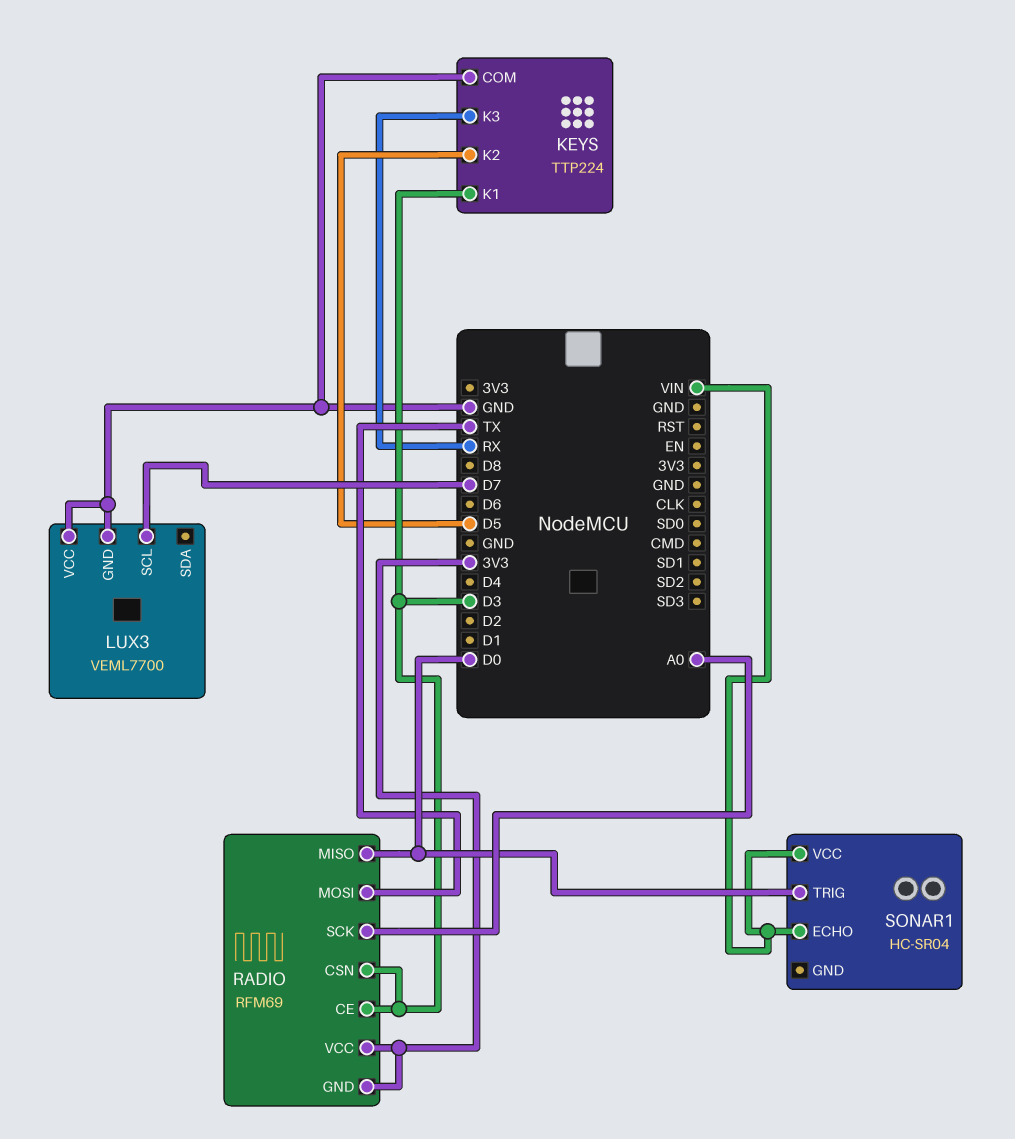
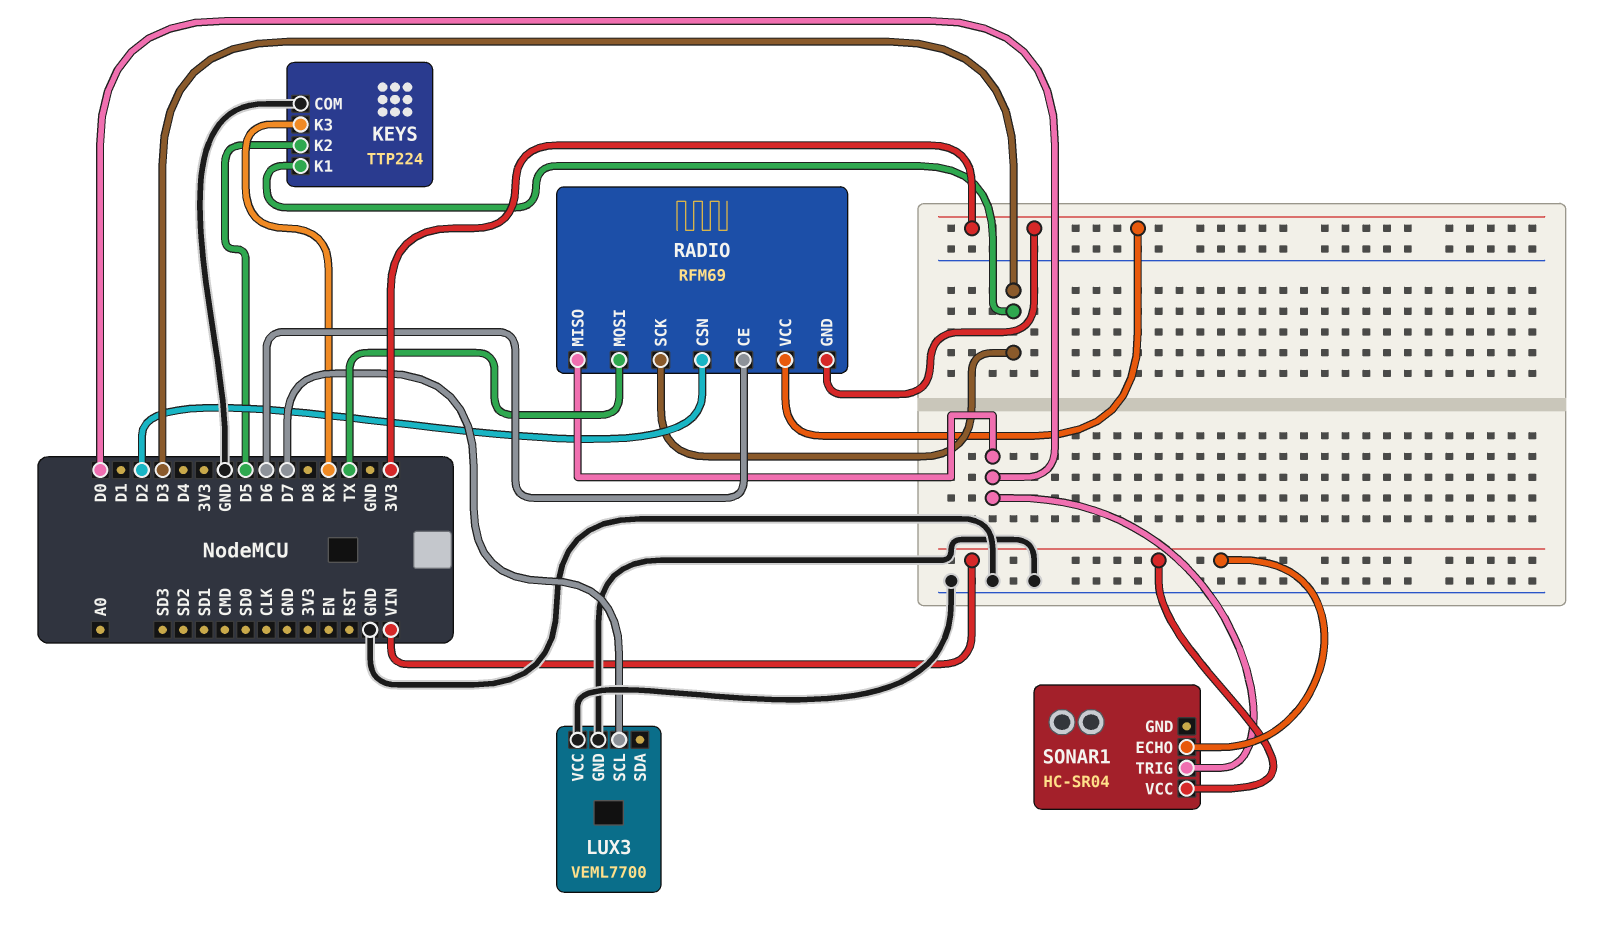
RADIO pin CE: D3 -> D6
RADIO pin CSN: D3 -> D2
RADIO pin SCK: A0 -> D3

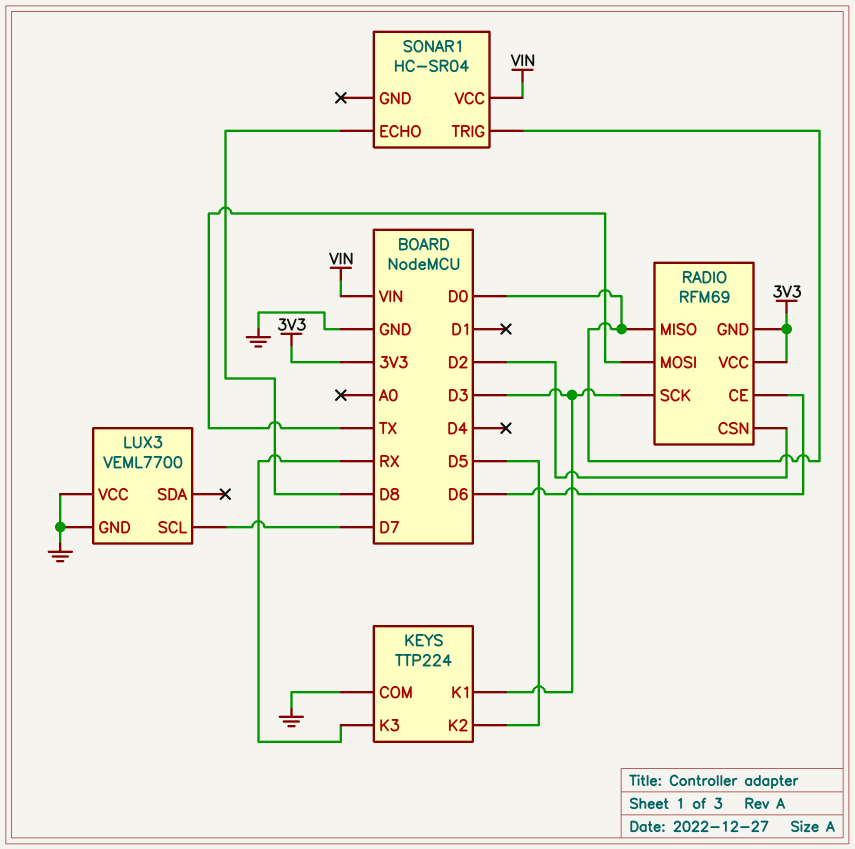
SONAR1 pin ECHO: VIN -> D8

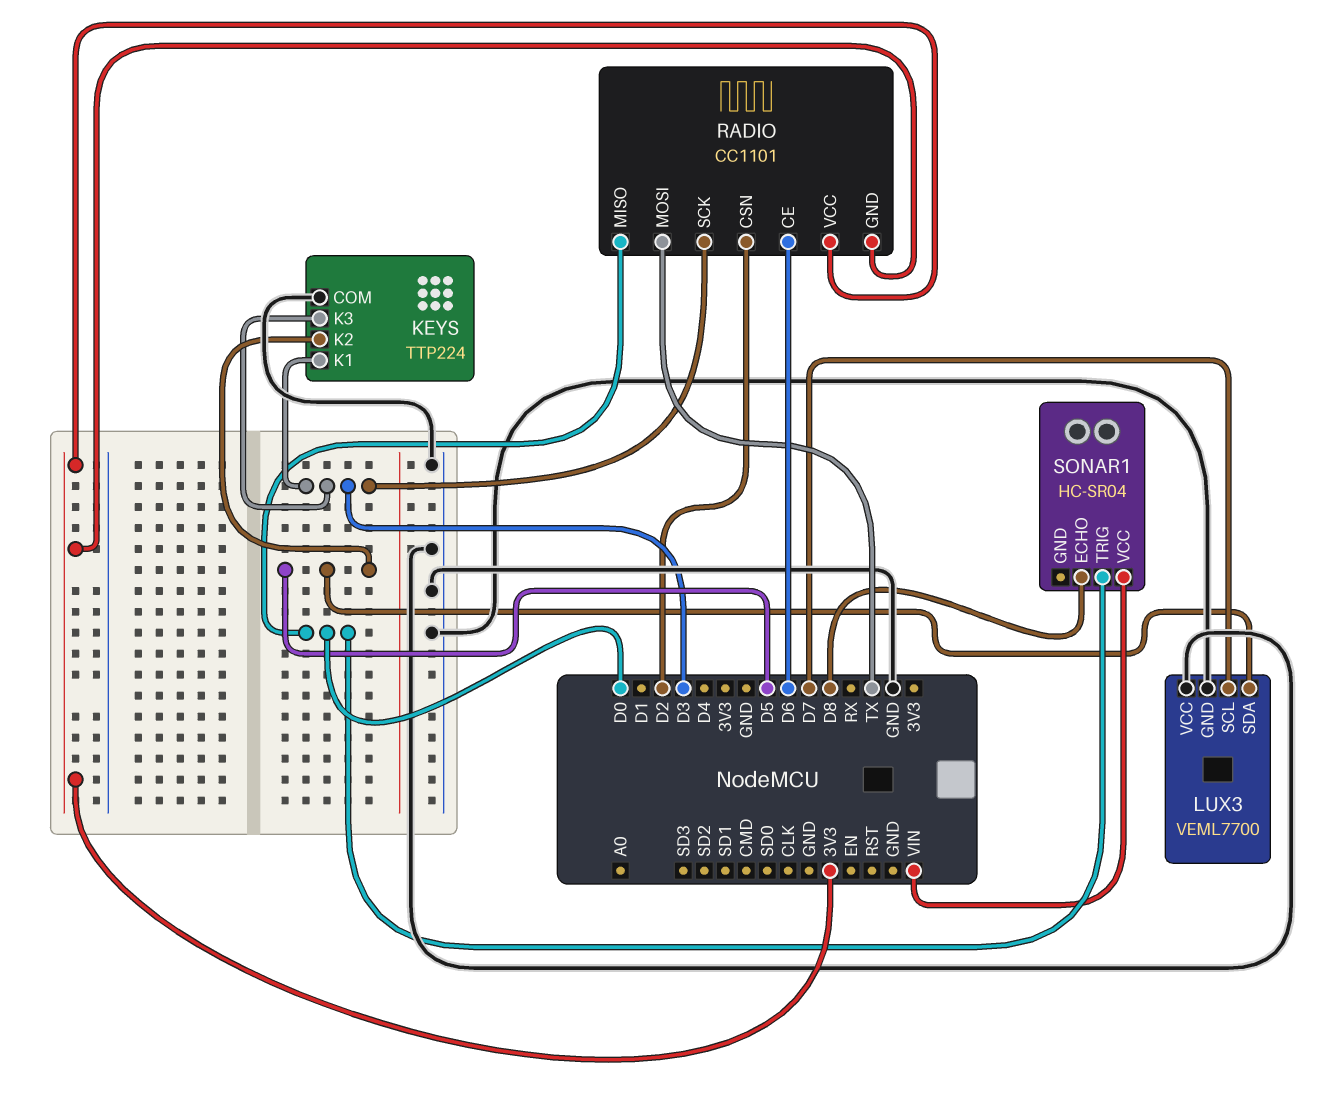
KEYS pin K3: RX -> D3
LUX3 pin SDA: none -> D5
RADIO: RFM69 -> CC1101

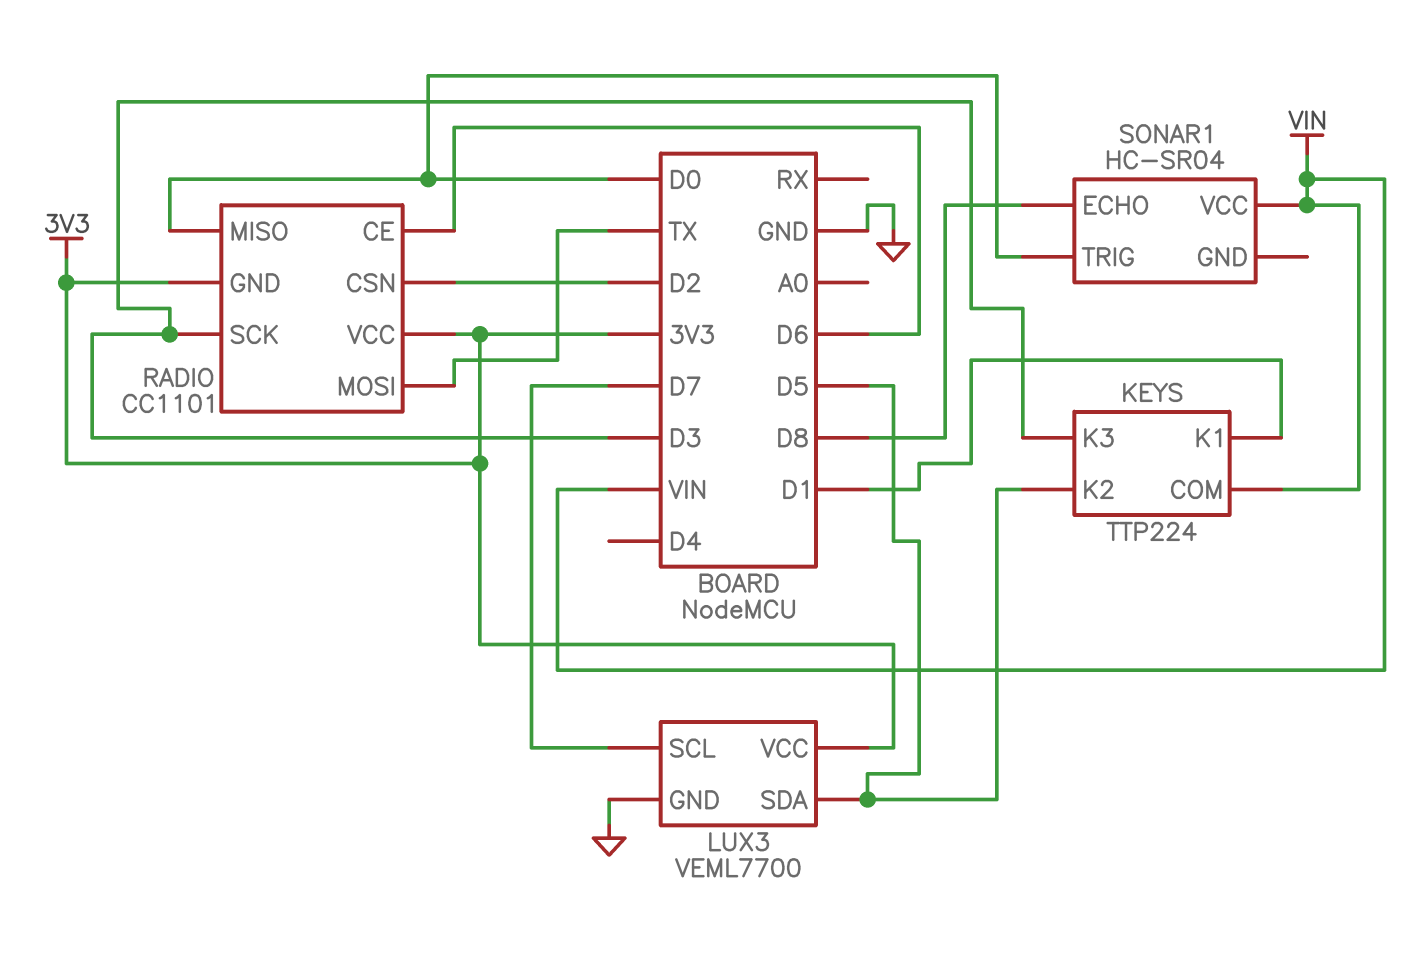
KEYS pin COM: GND -> VIN
KEYS pin K1: D3 -> D1
LUX3 pin VCC: GND -> 3V3

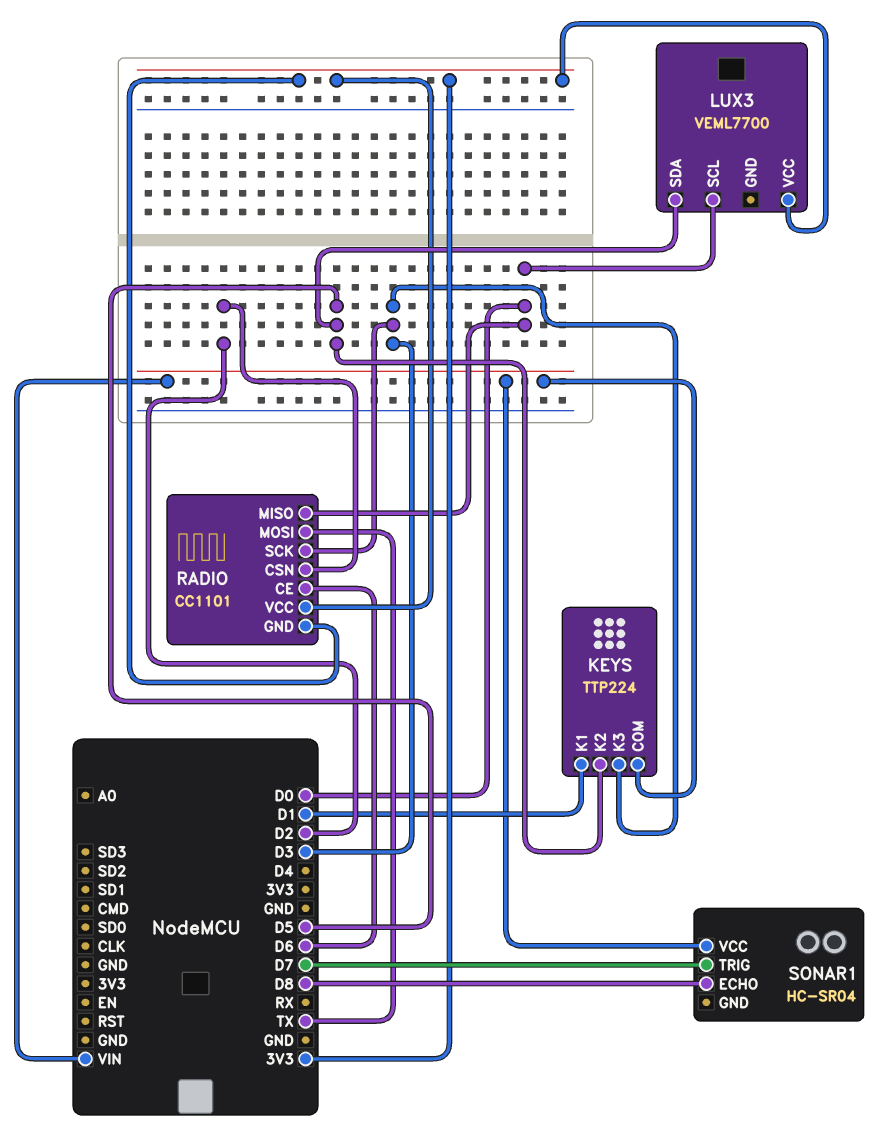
LUX3 pin GND: GND -> none
LUX3 pin SCL: D7 -> D0
SONAR1 pin TRIG: D0 -> D7

